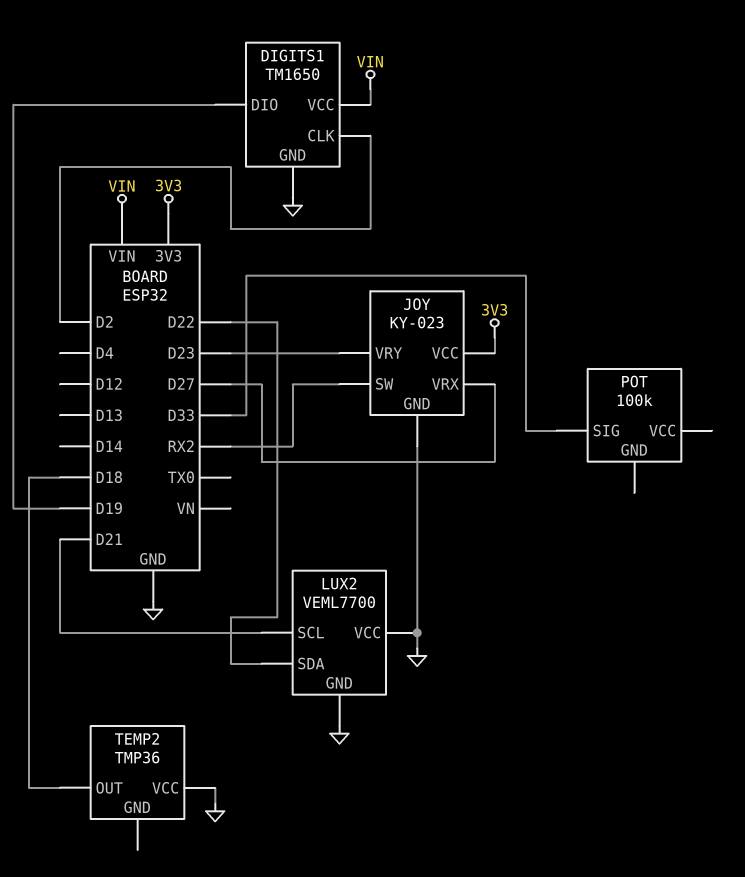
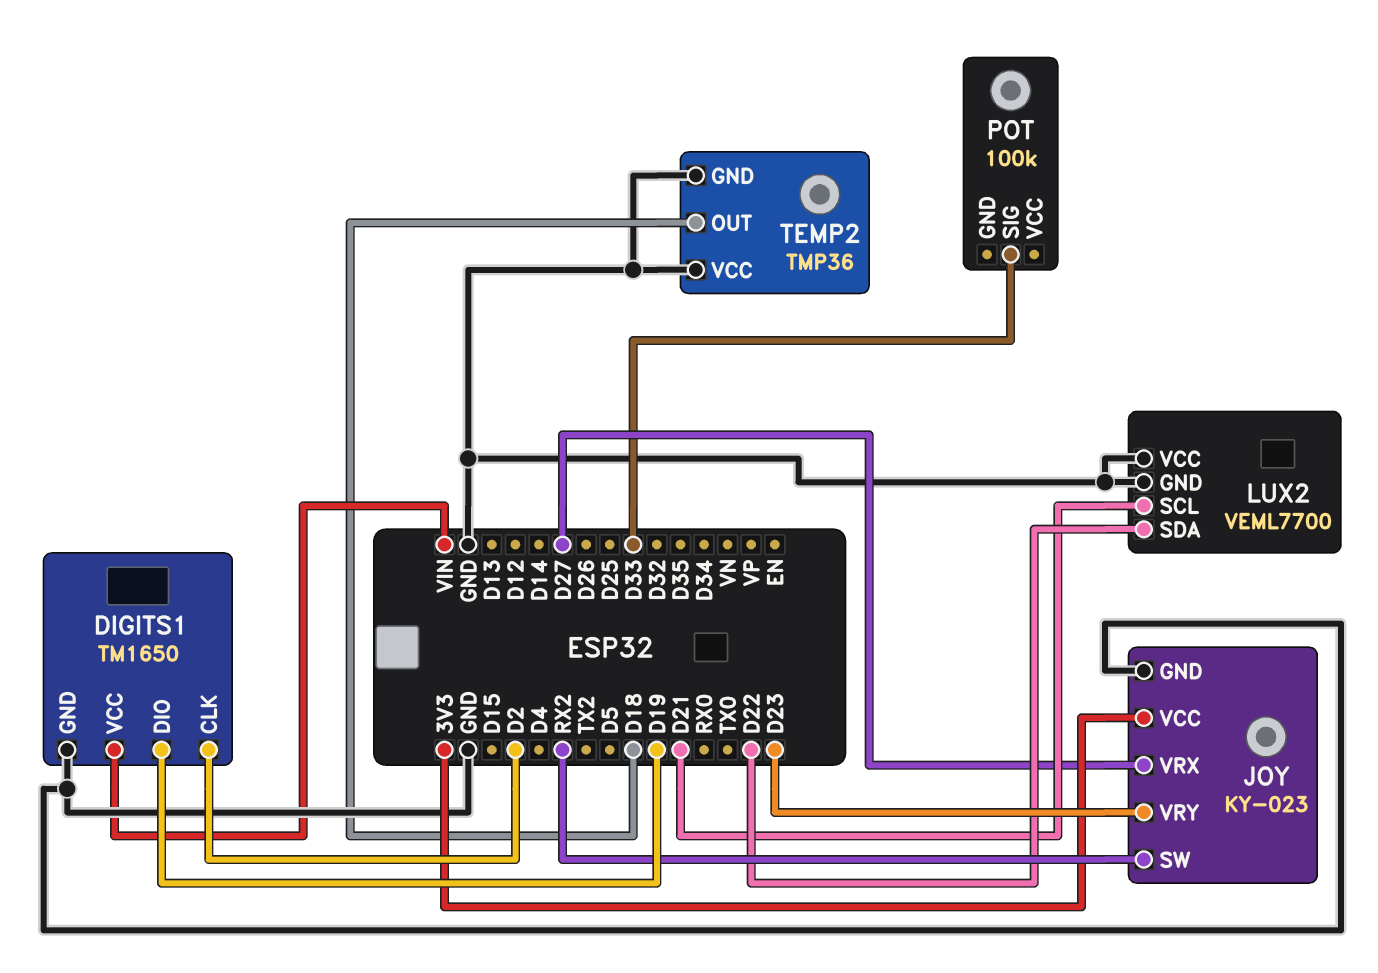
TEMP2 pin GND: none -> GND

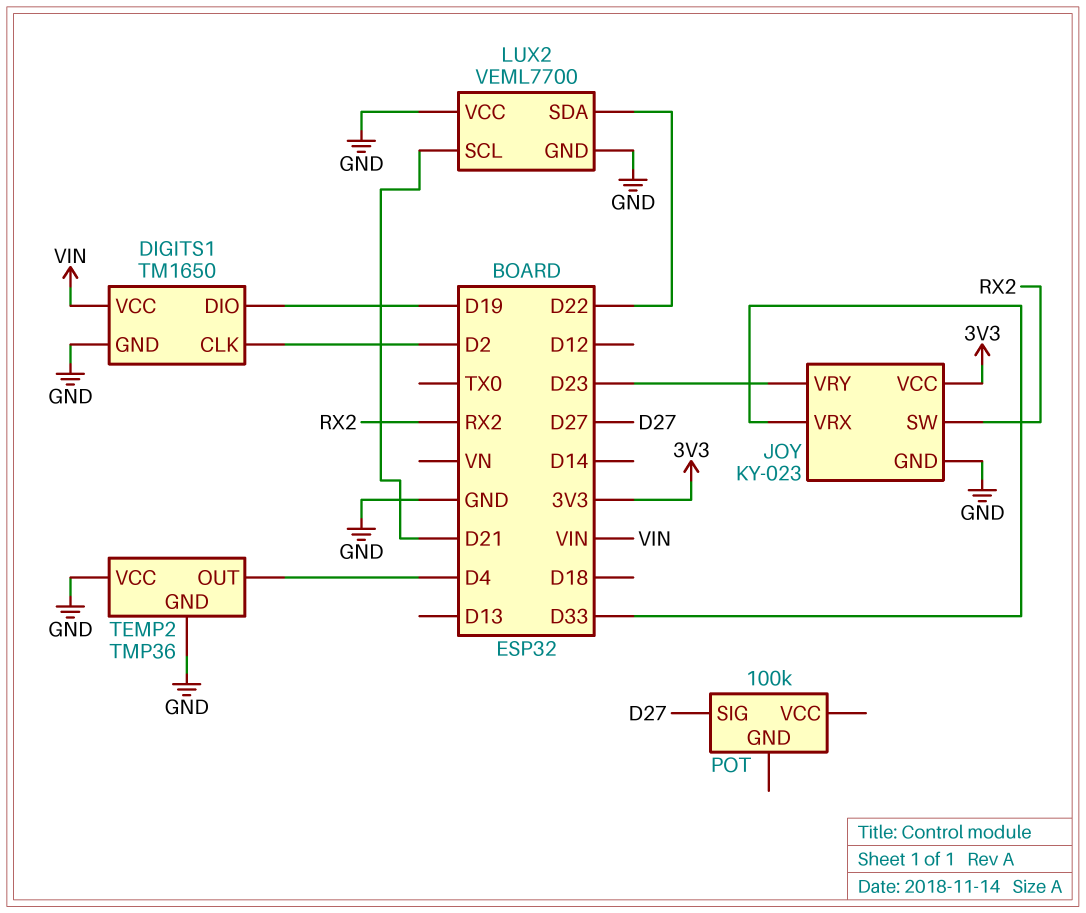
JOY pin VRX: D27 -> D33
POT pin SIG: D33 -> D27
TEMP2 pin OUT: D18 -> D4

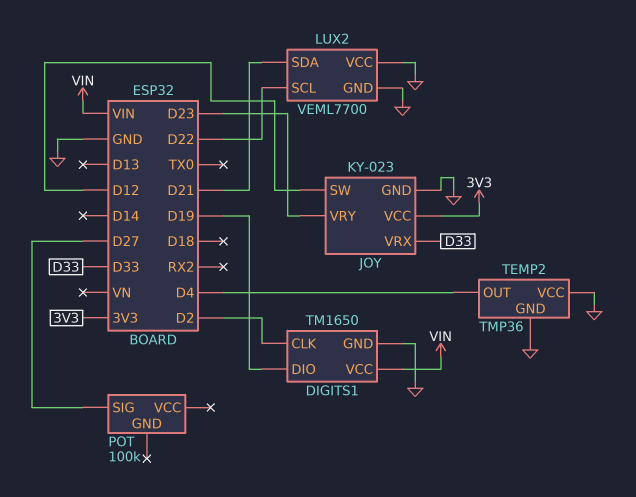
JOY pin SW: RX2 -> D12
LUX2 pin SCL: D21 -> D22
LUX2 pin SDA: D22 -> D21

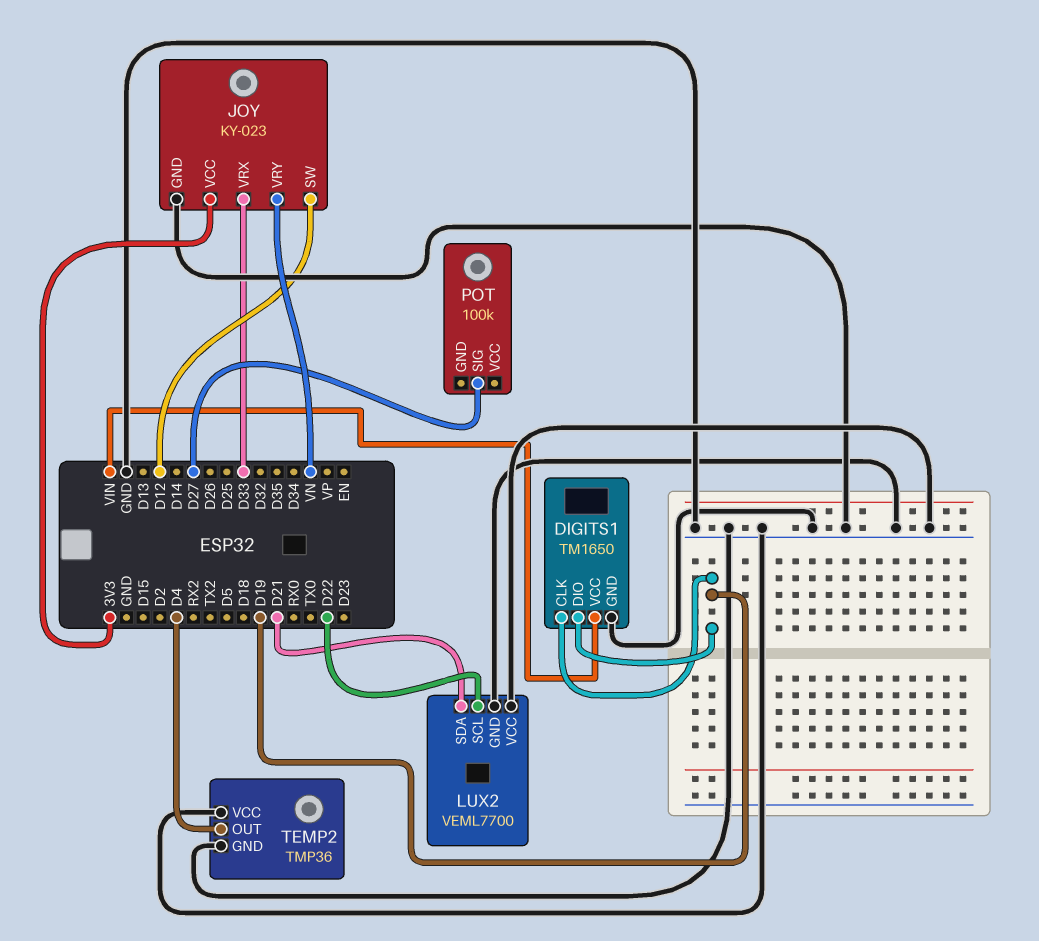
DIGITS1 pin CLK: D2 -> D19
JOY pin VRY: D23 -> VN

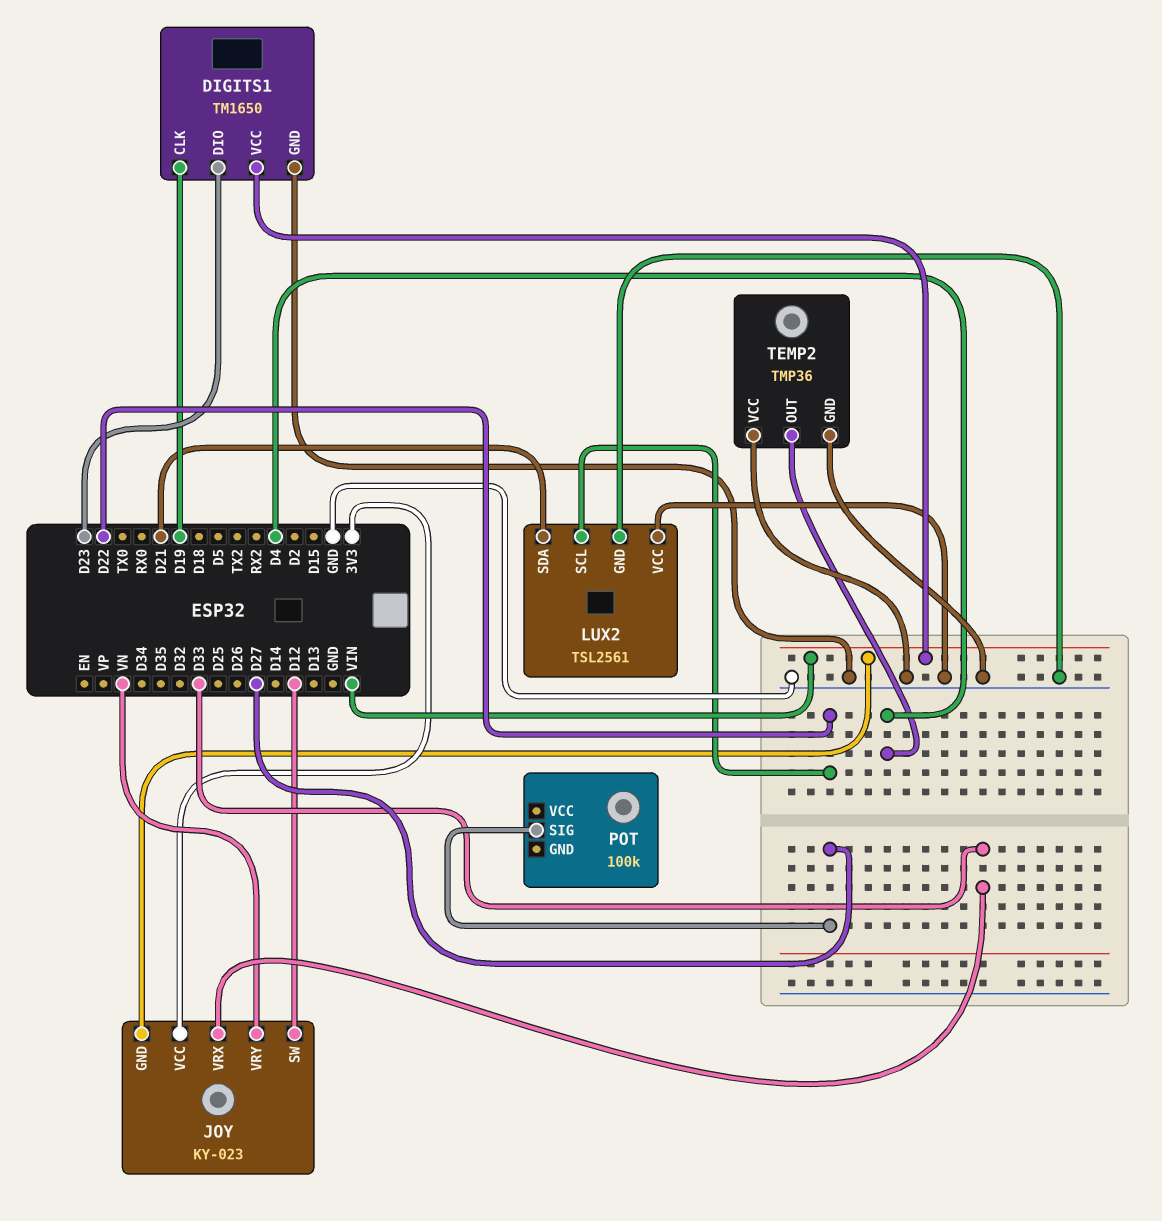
DIGITS1 pin DIO: D19 -> D23
JOY pin GND: GND -> VIN
LUX2: VEML7700 -> TSL2561

